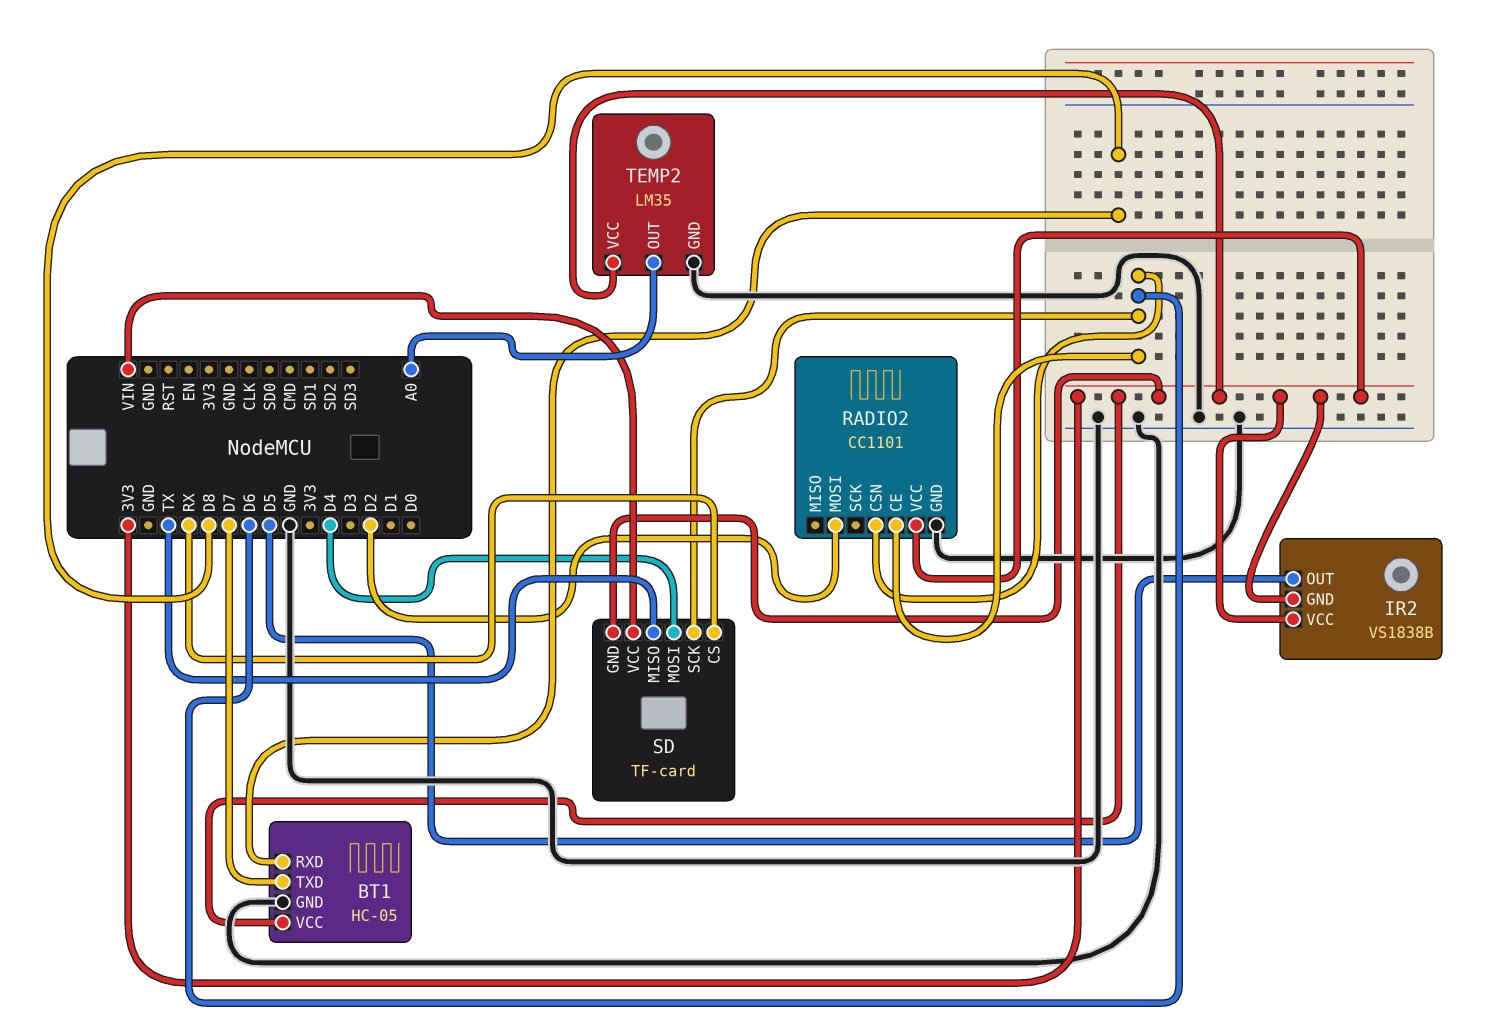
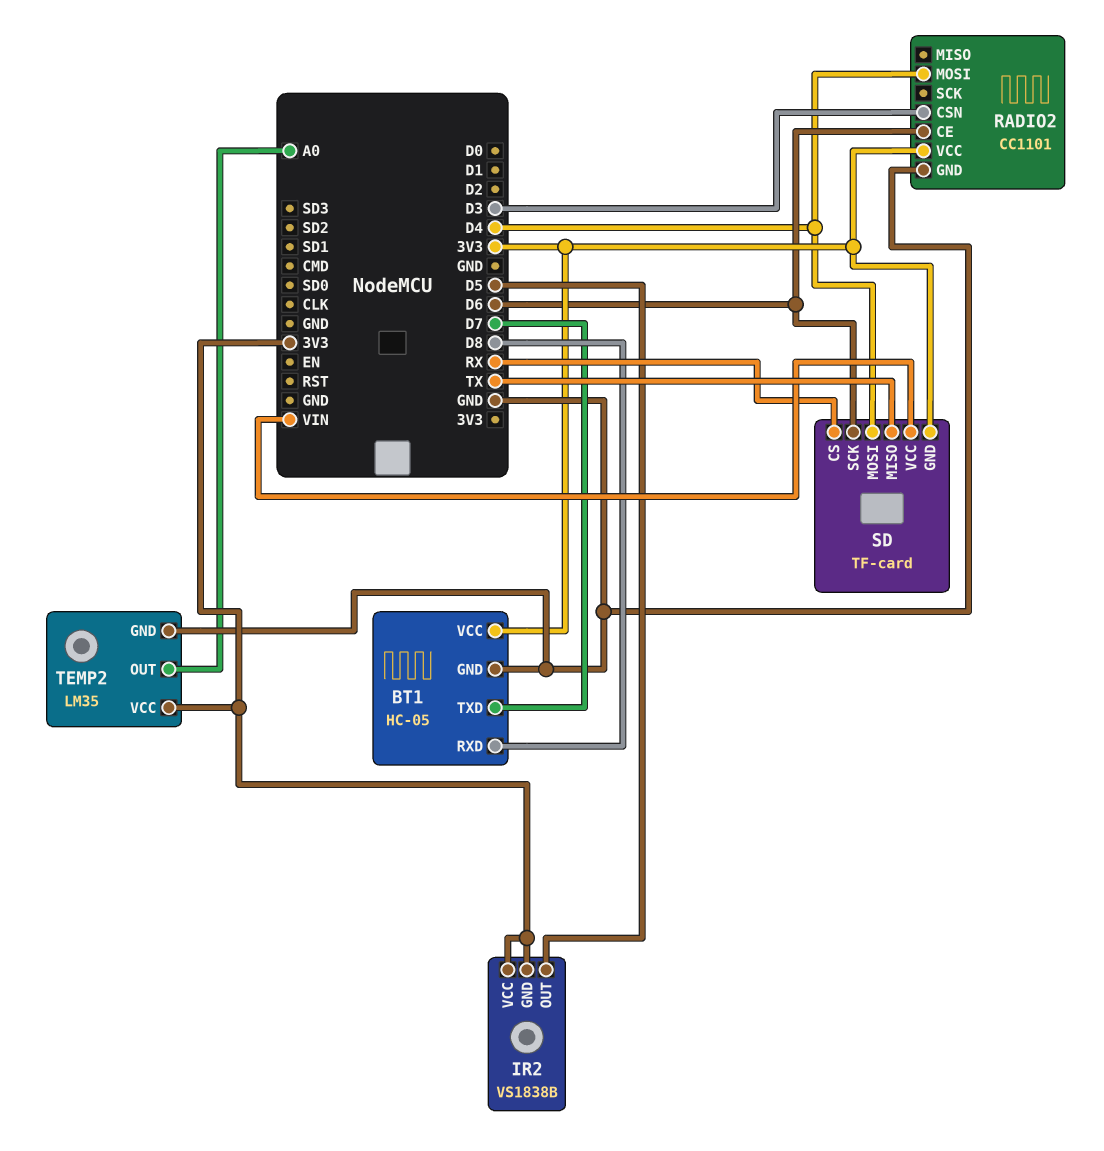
RADIO2 pin CSN: D6 -> D3
RADIO2 pin MOSI: D2 -> D4

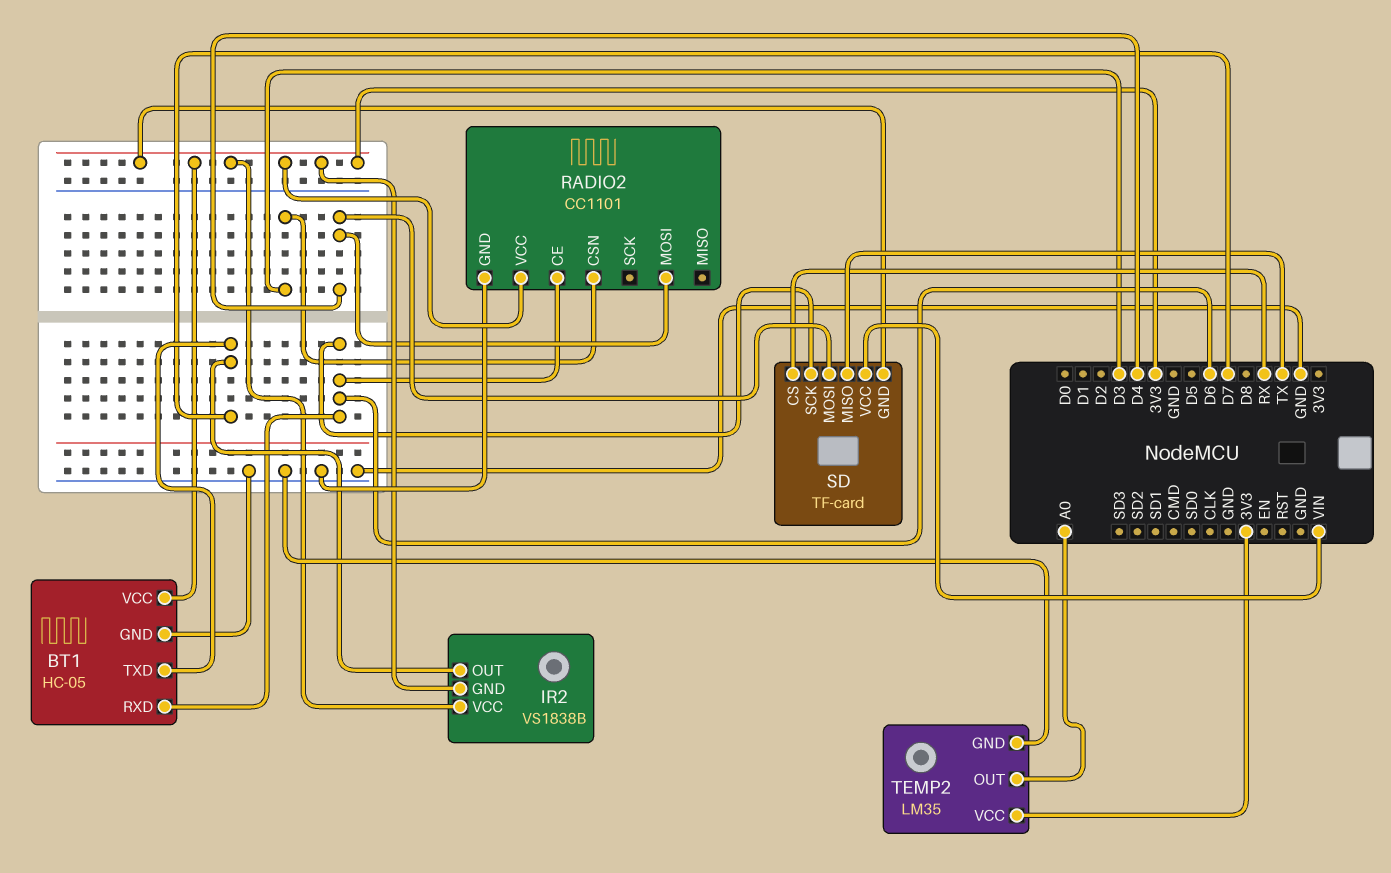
BT1 pin RXD: D8 -> D6
IR2 pin OUT: D5 -> D7

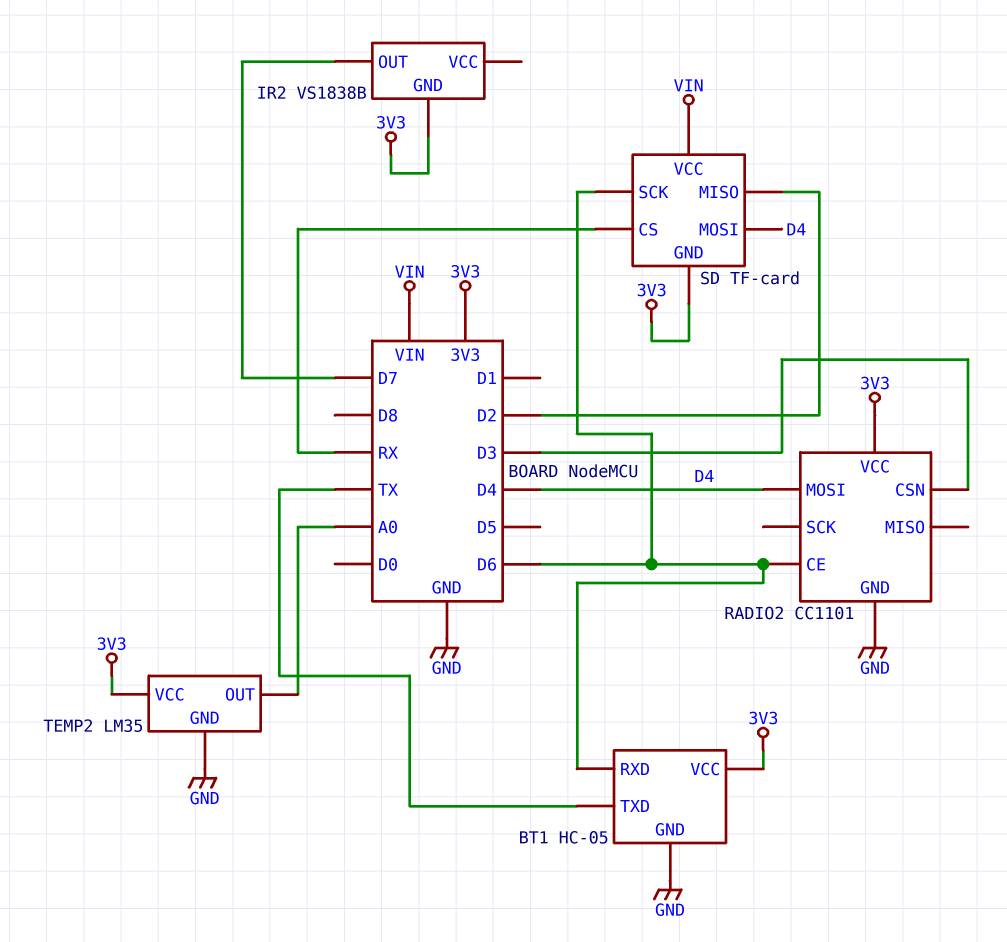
BT1 pin TXD: D7 -> TX
IR2 pin VCC: 3V3 -> none
SD pin MISO: TX -> D2

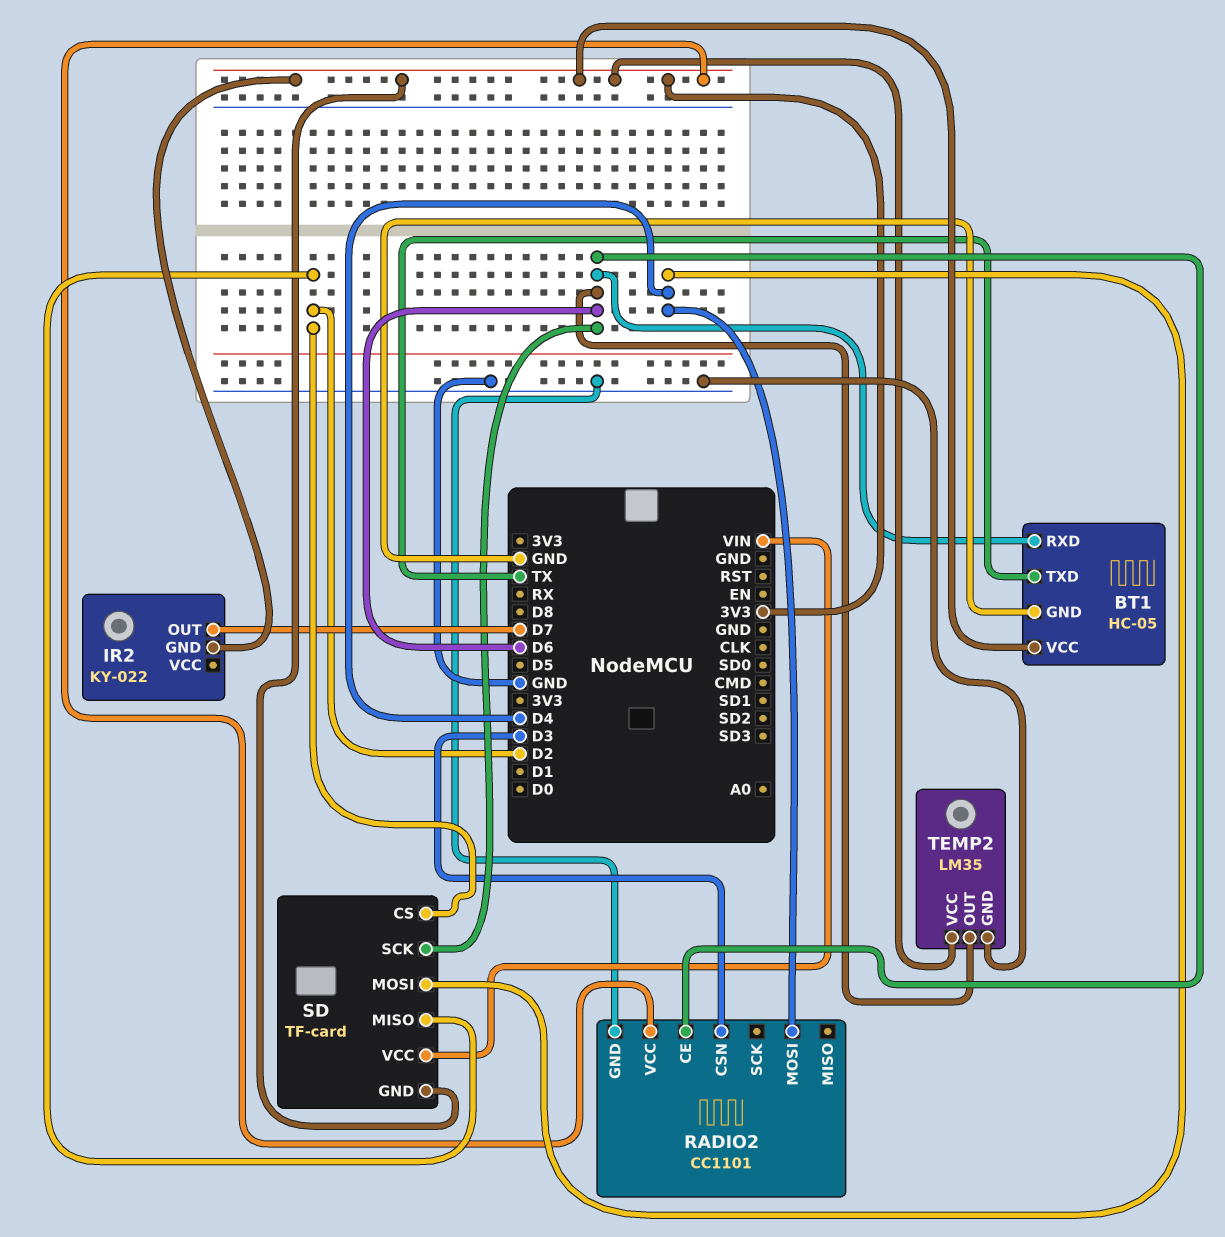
IR2: VS1838B -> KY-022
SD pin CS: RX -> D2
TEMP2 pin OUT: A0 -> D6

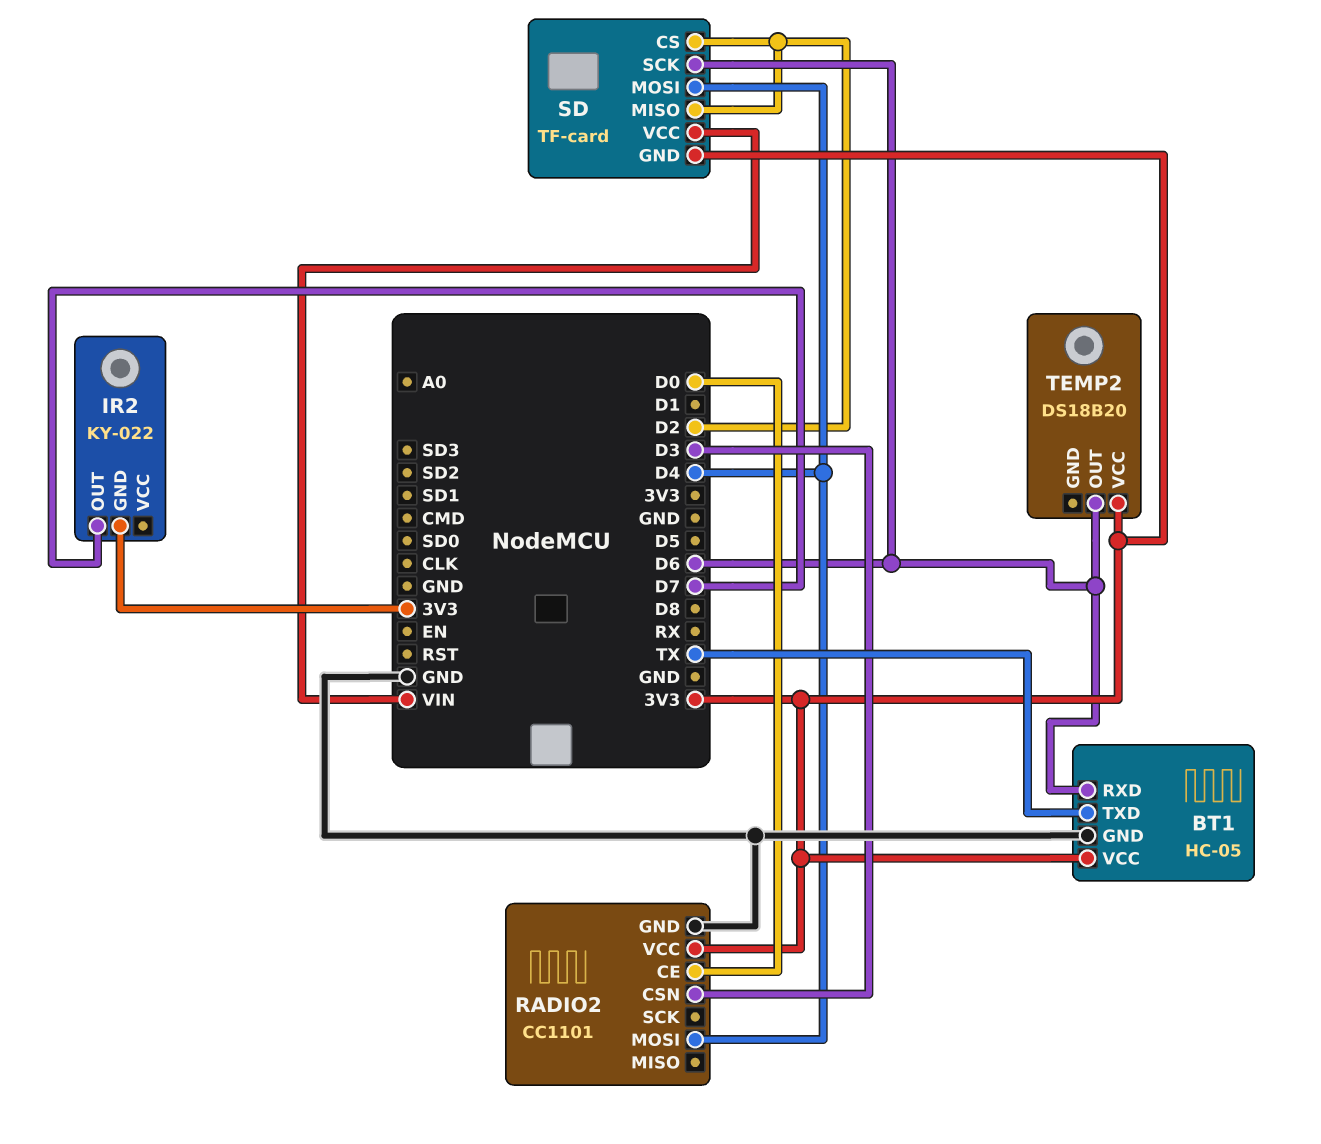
RADIO2 pin CE: D6 -> D0
TEMP2: LM35 -> DS18B20
TEMP2 pin GND: GND -> none

